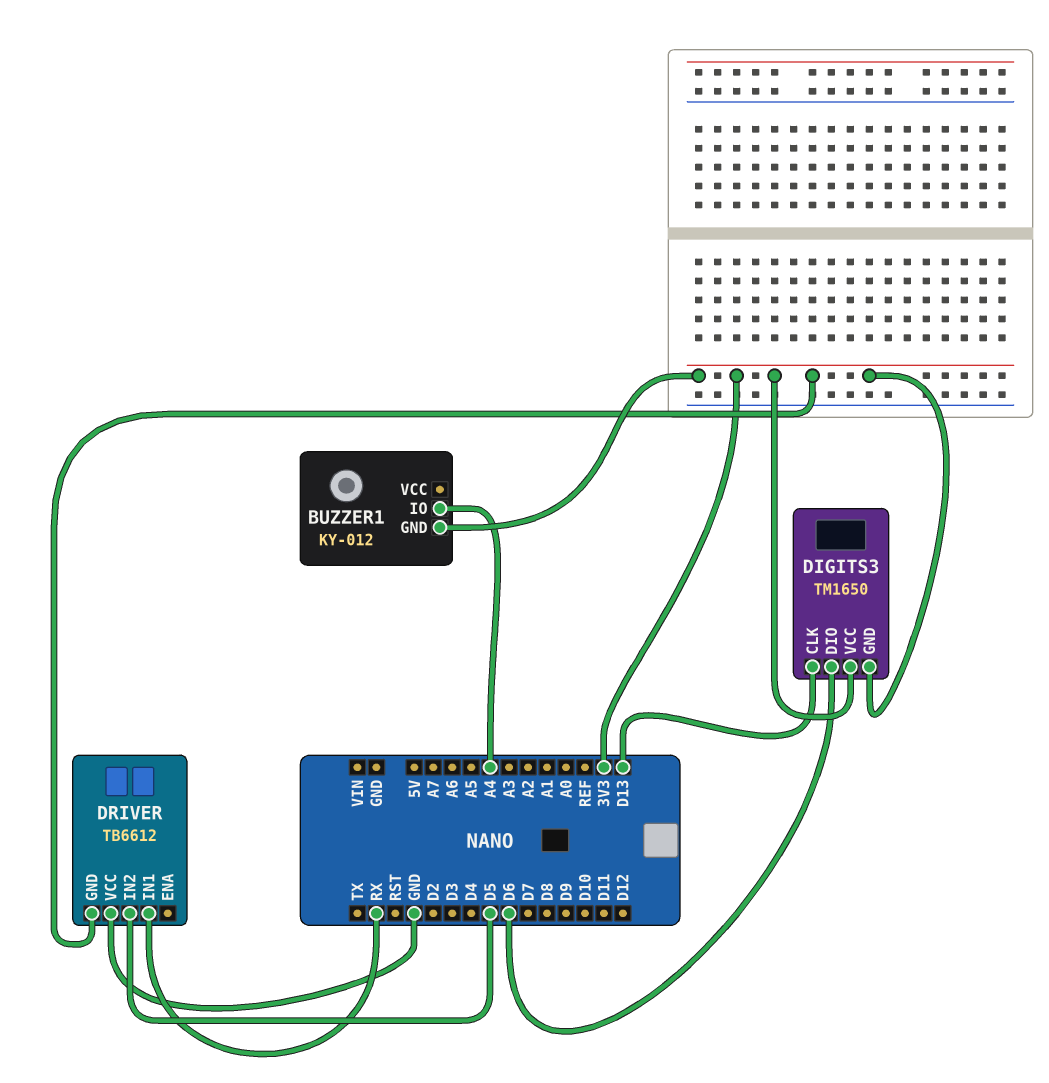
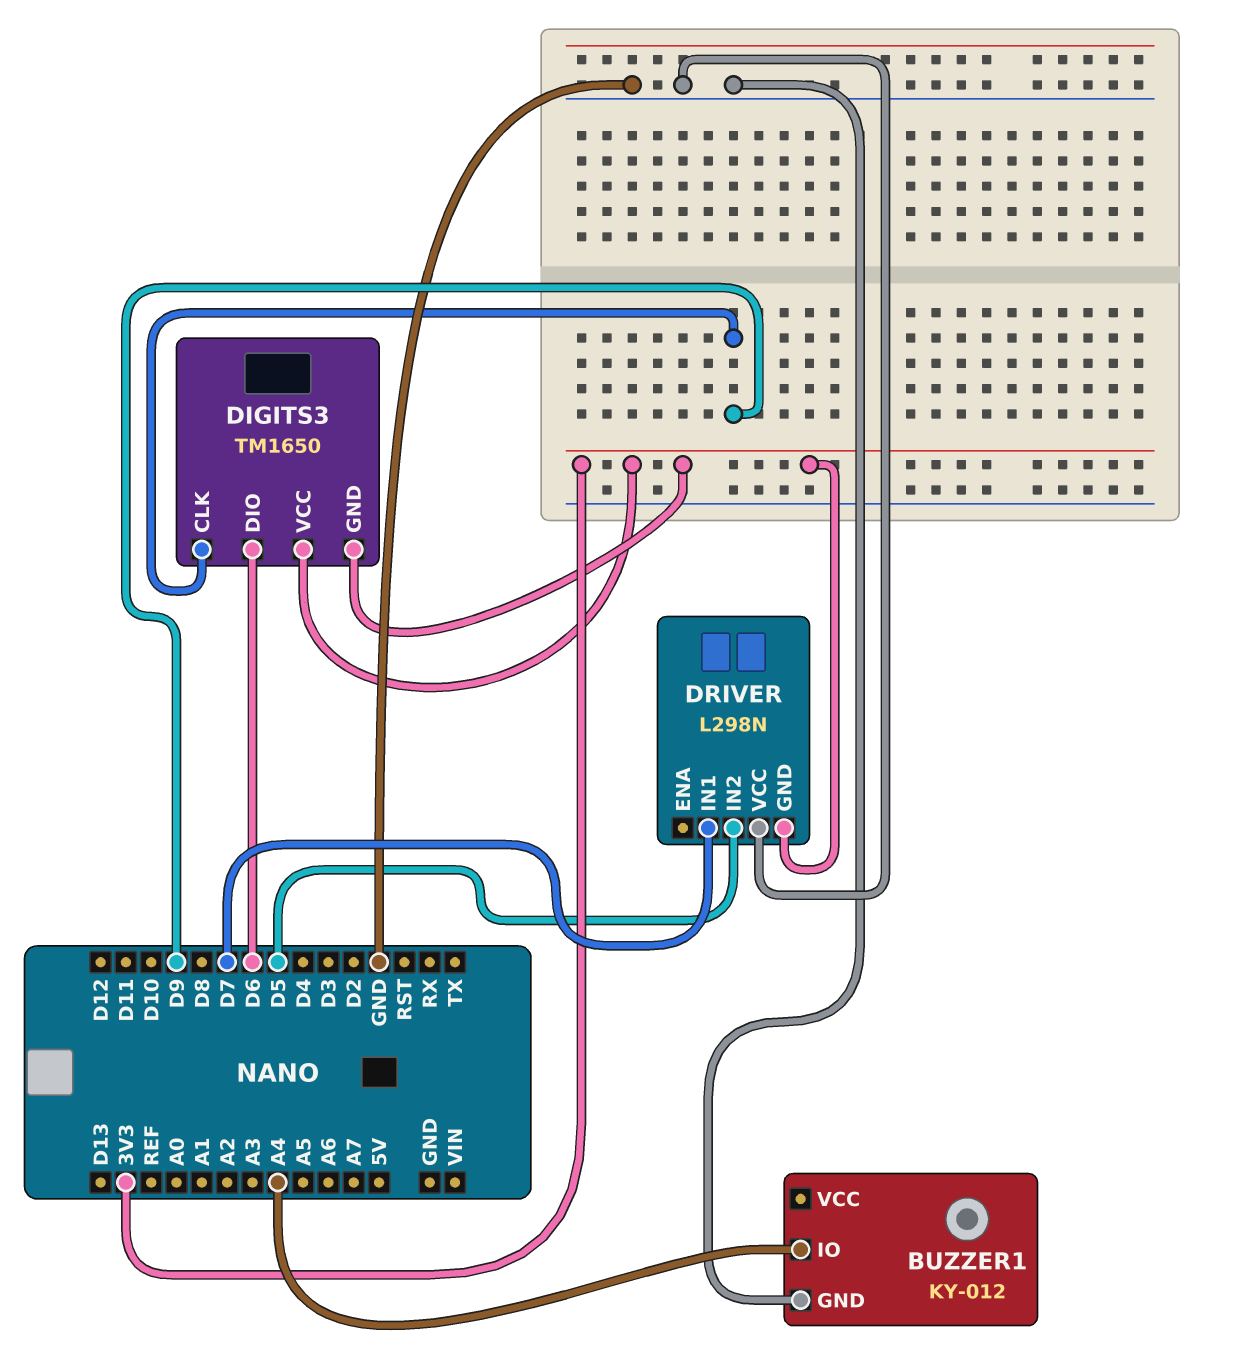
BUZZER1 pin GND: 3V3 -> GND
DIGITS3 pin CLK: D13 -> D9
DRIVER: TB6612 -> L298N
DRIVER pin IN1: RX -> D7

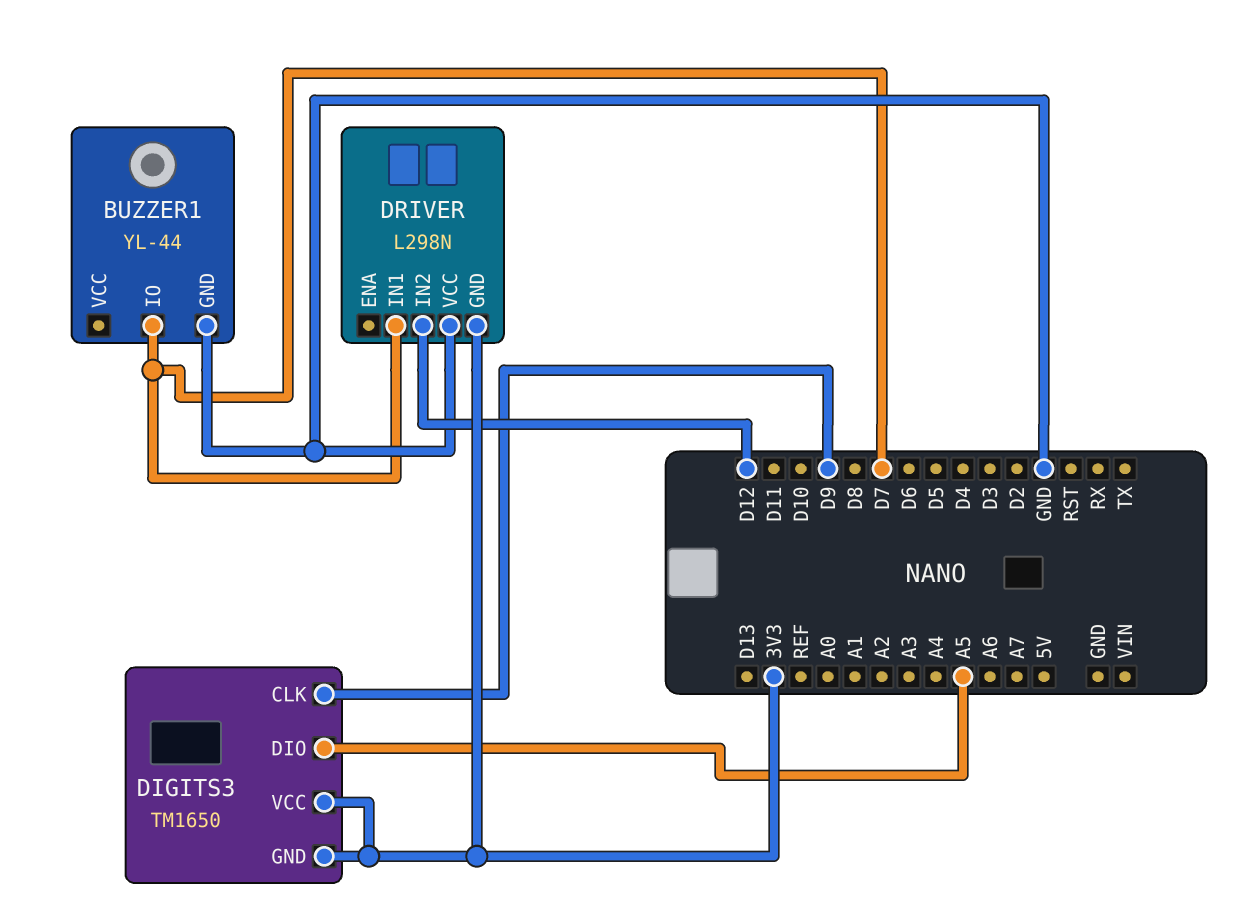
BUZZER1: KY-012 -> YL-44
BUZZER1 pin IO: A4 -> D7
DIGITS3 pin DIO: D6 -> A5
DRIVER pin IN2: D5 -> D12

